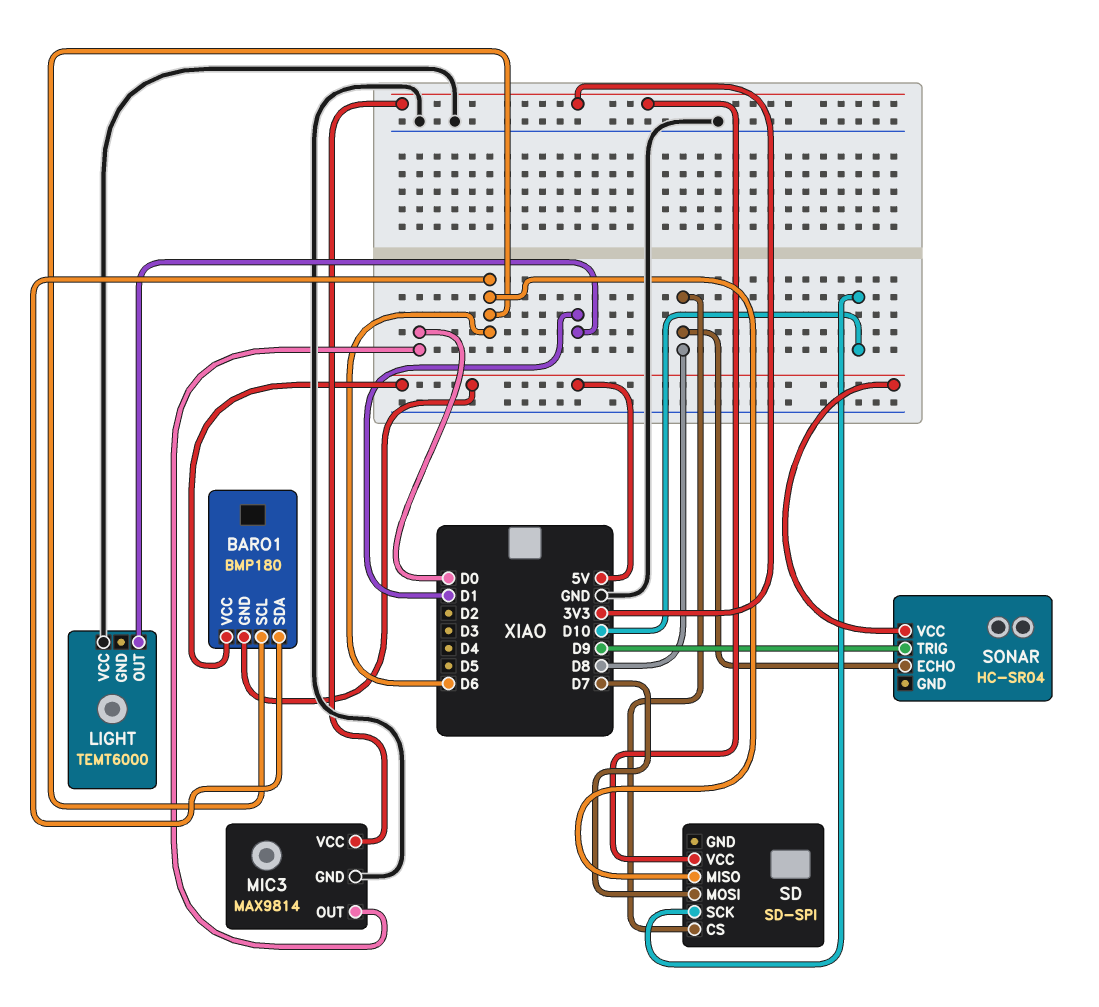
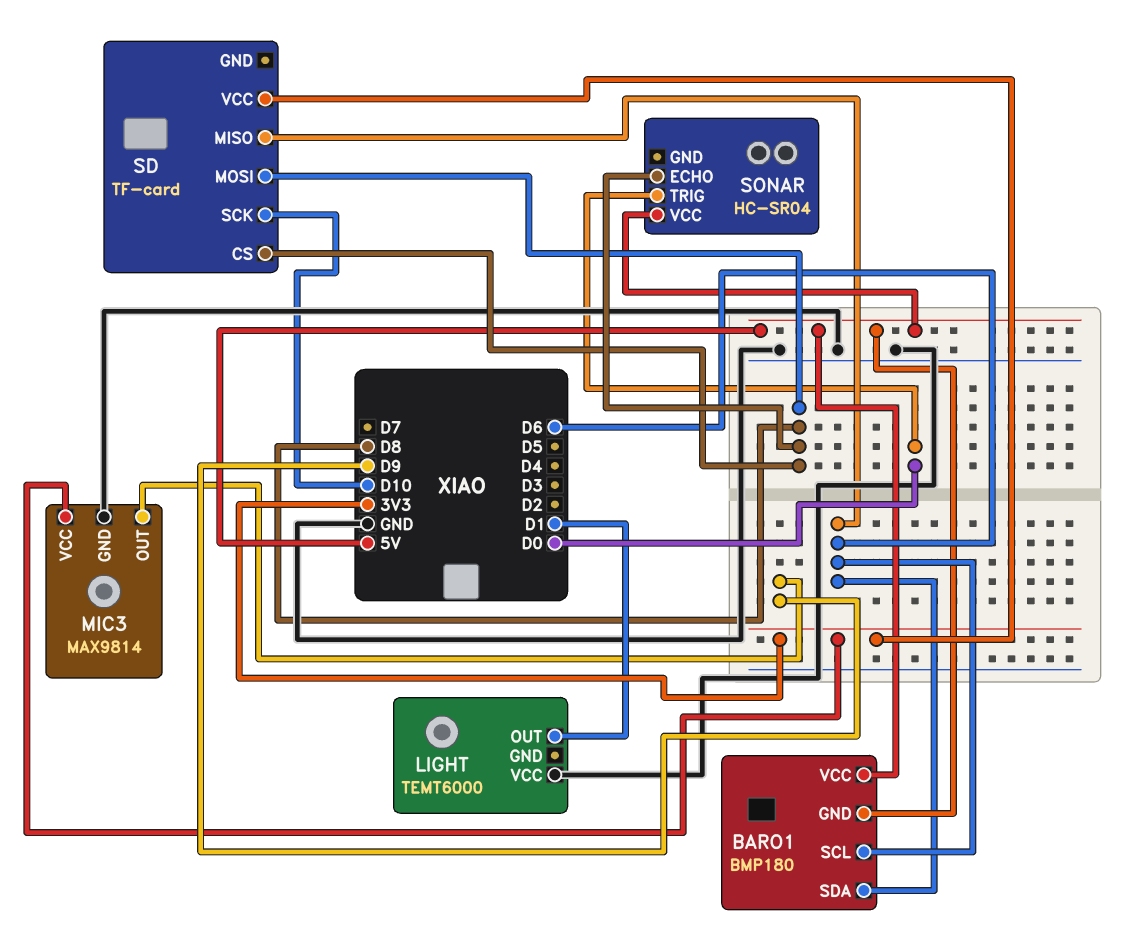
MIC3 pin OUT: D0 -> D9
SD: SD-SPI -> TF-card
SD pin MOSI: D7 -> D8
SONAR pin TRIG: D9 -> D0

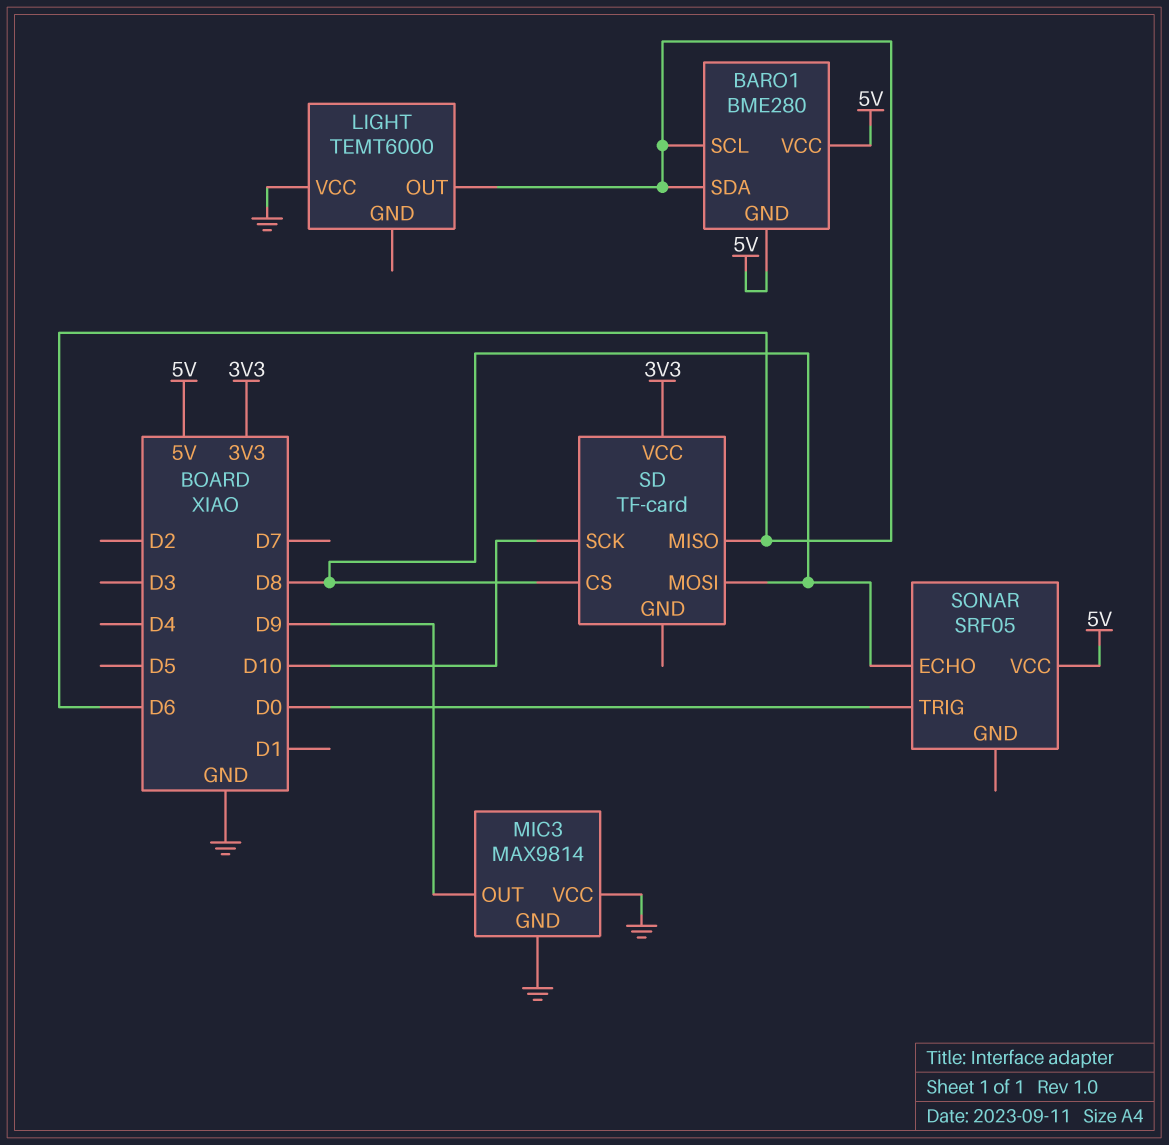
BARO1: BMP180 -> BME280
LIGHT pin OUT: D1 -> D6
MIC3 pin VCC: 3V3 -> GND
SONAR: HC-SR04 -> SRF05

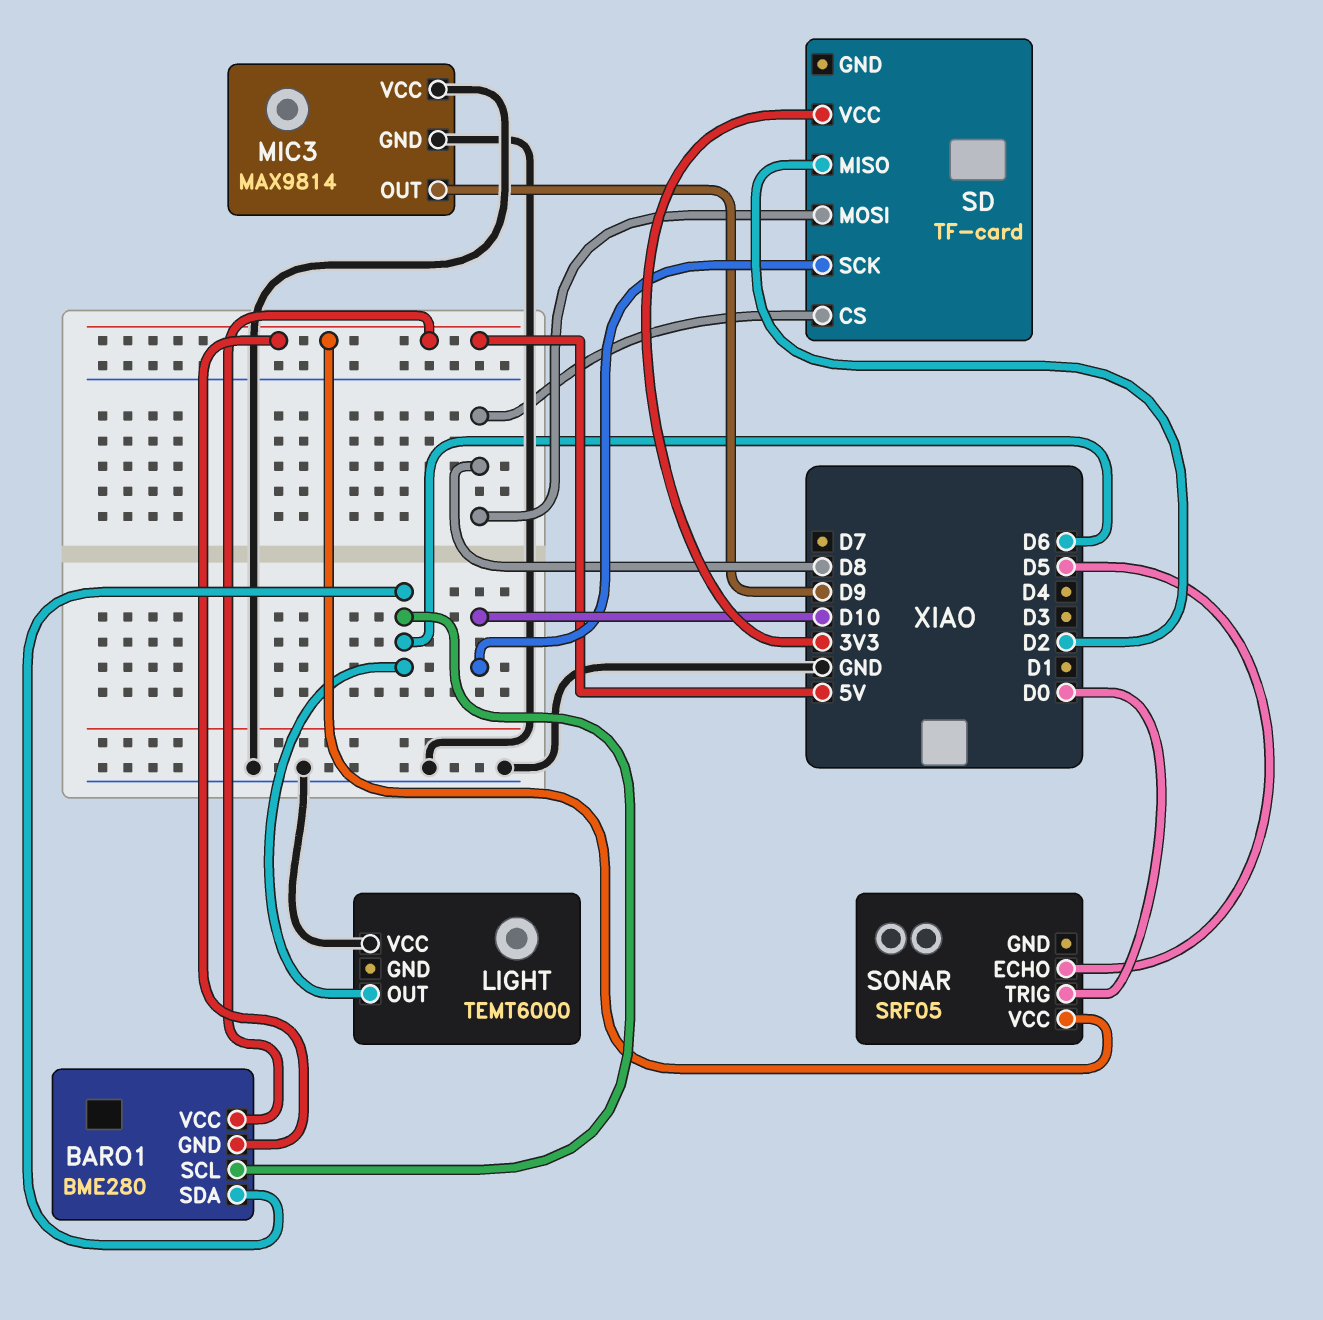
SD pin MISO: D6 -> D2
SONAR pin ECHO: D8 -> D5

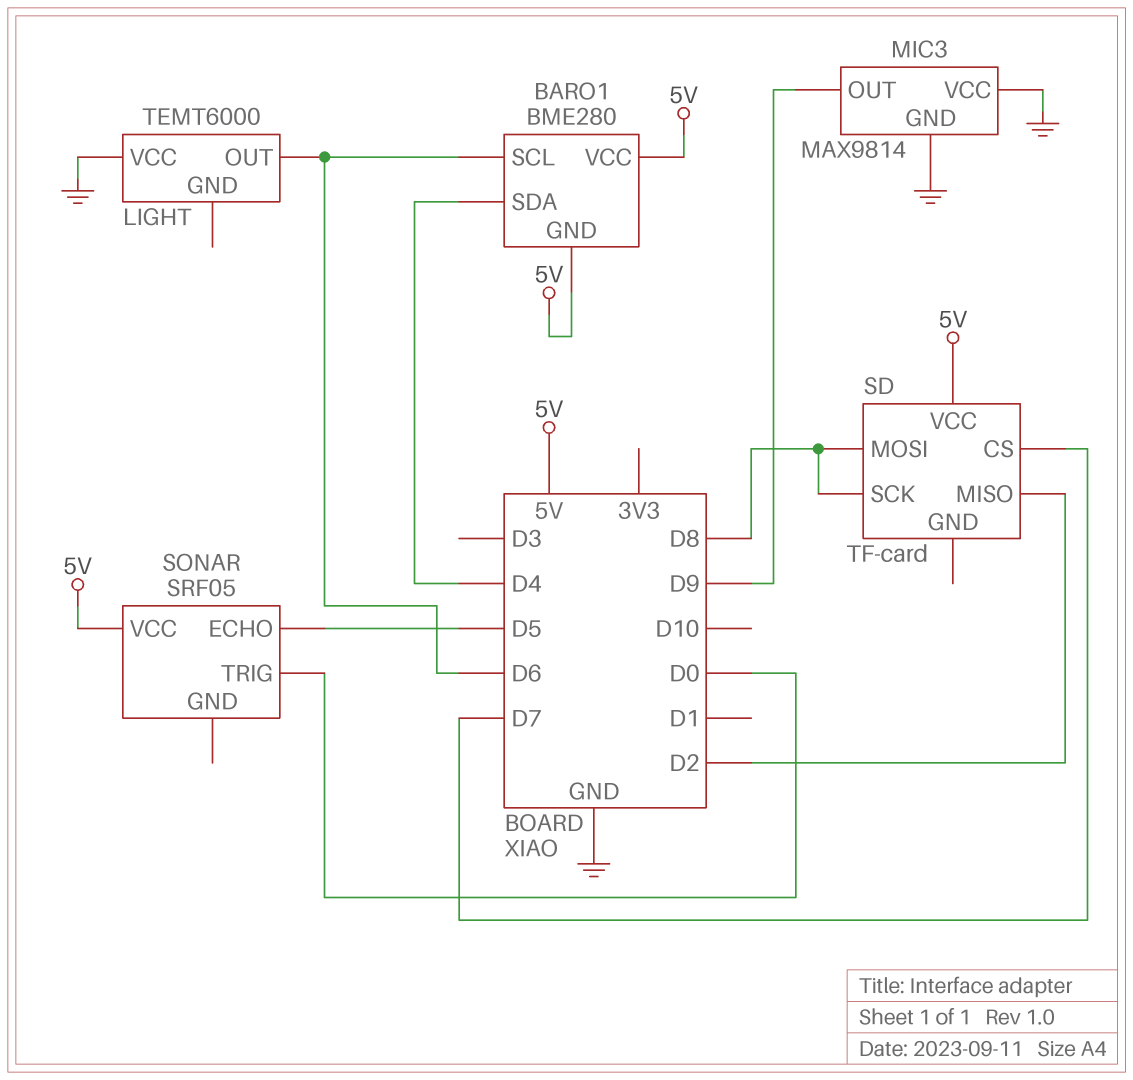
BARO1 pin SDA: D6 -> D4
SD pin CS: D8 -> D7
SD pin SCK: D10 -> D8
SD pin VCC: 3V3 -> 5V

